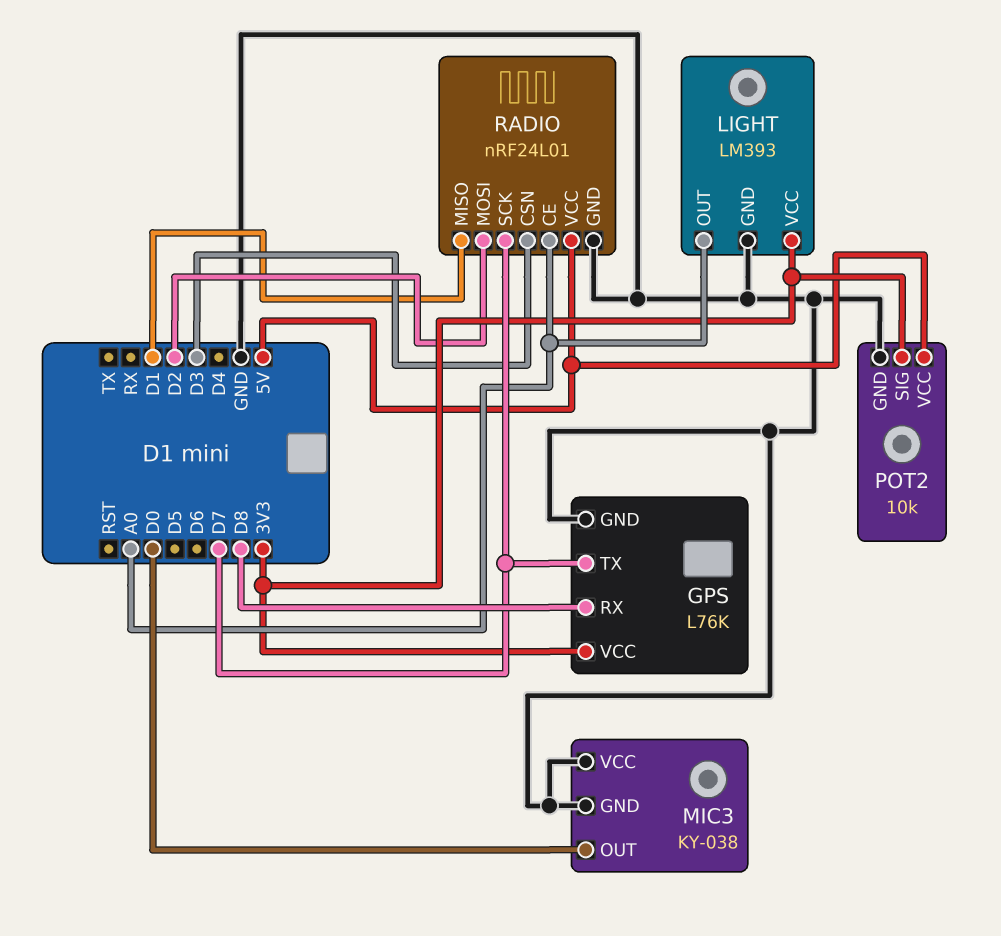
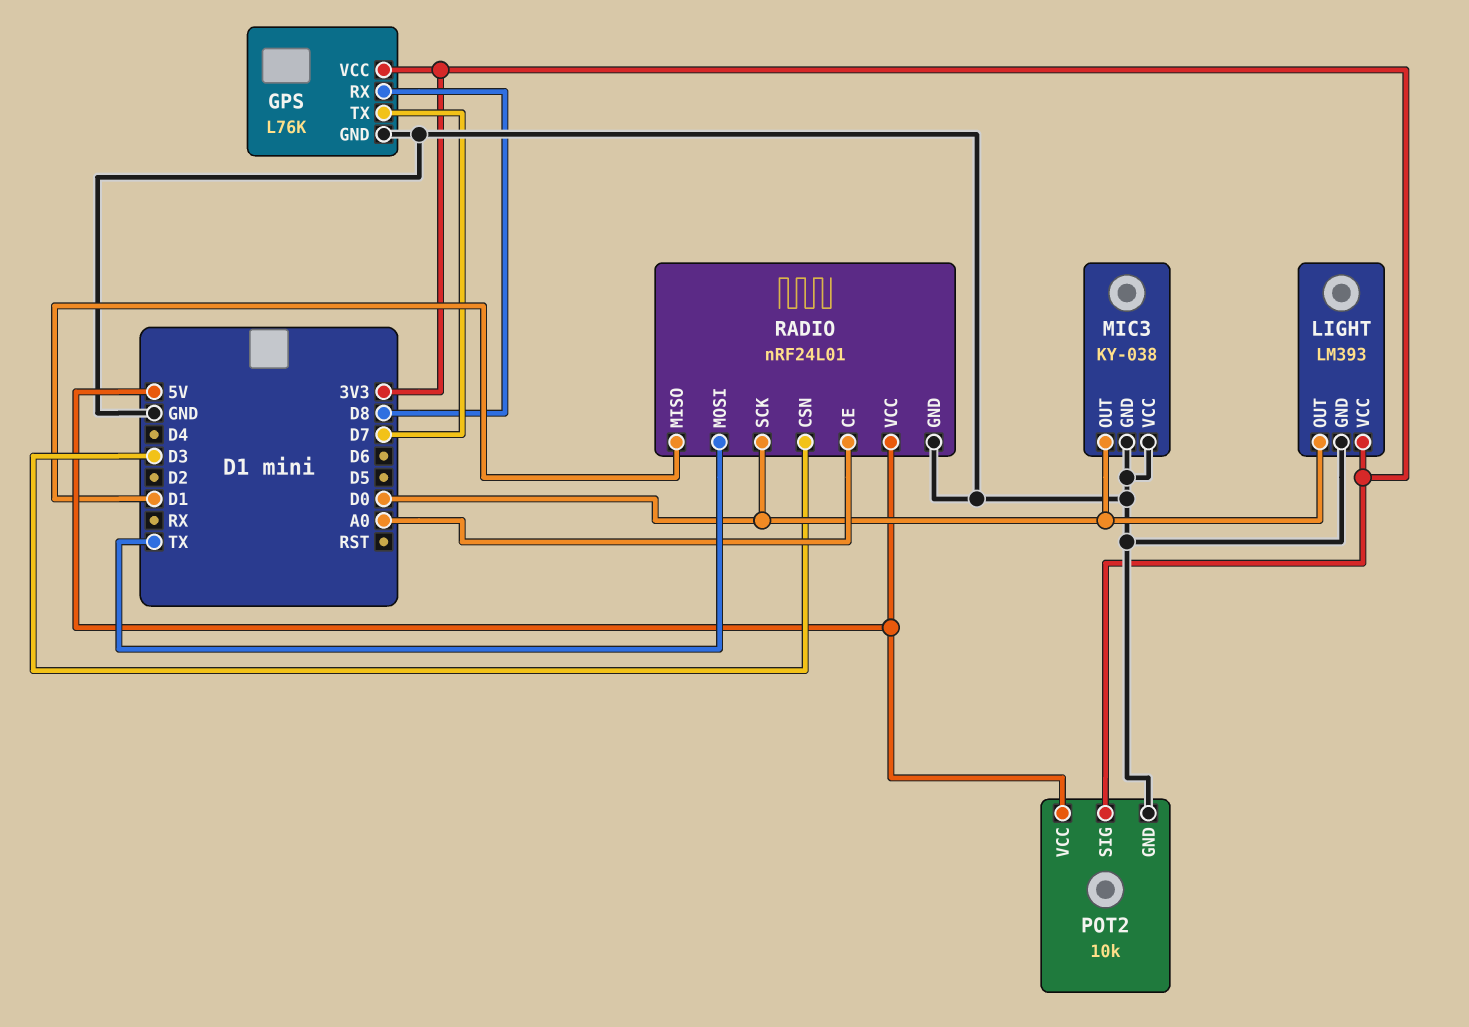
LIGHT pin OUT: A0 -> D0
RADIO pin MOSI: D2 -> TX
RADIO pin SCK: D7 -> D0

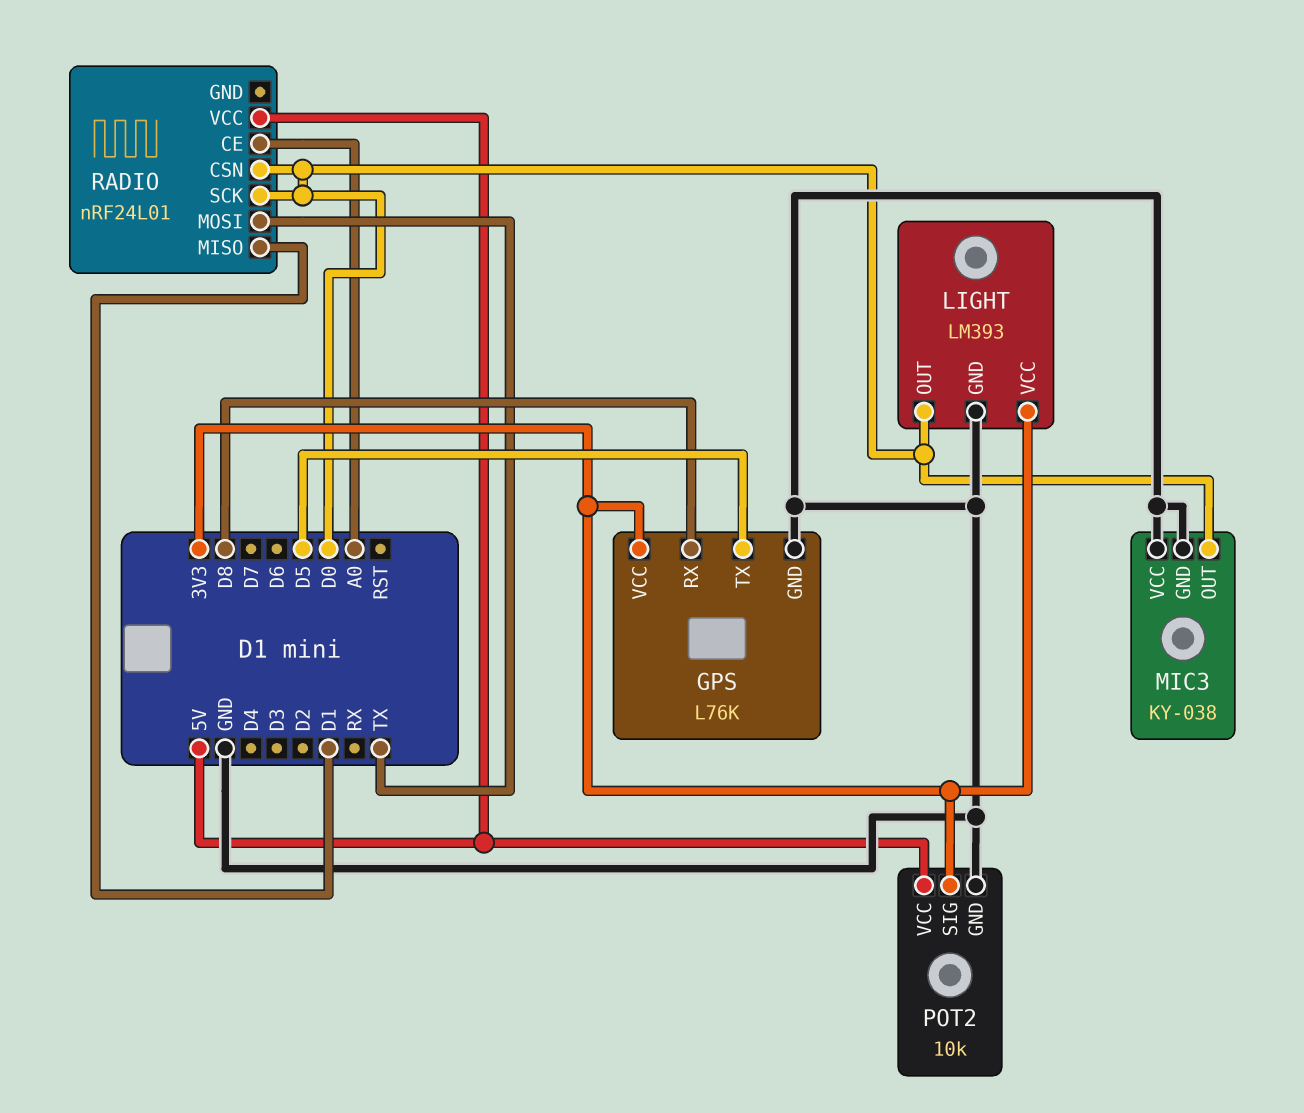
GPS pin TX: D7 -> D5
RADIO pin CSN: D3 -> D0
RADIO pin GND: GND -> none

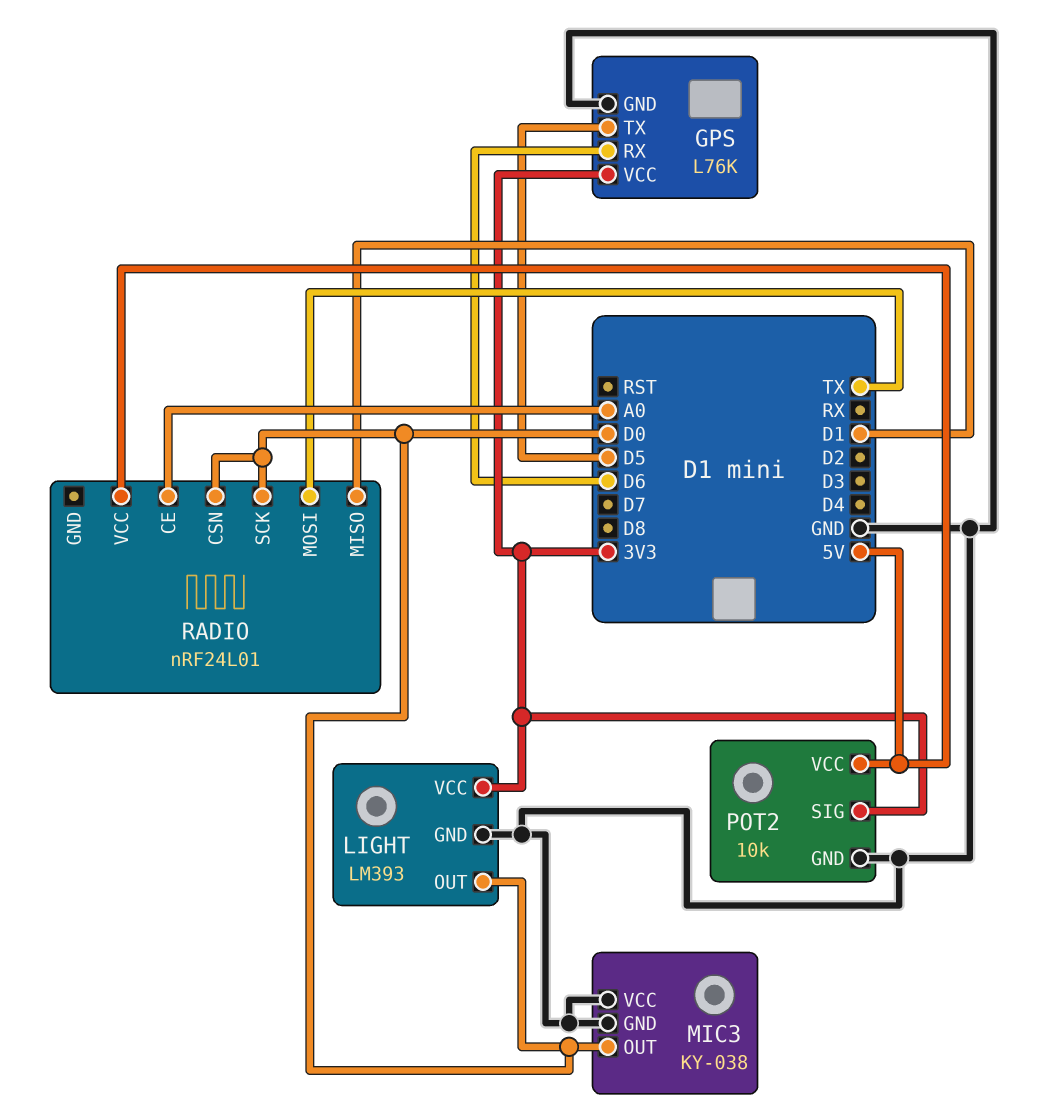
GPS pin RX: D8 -> D6

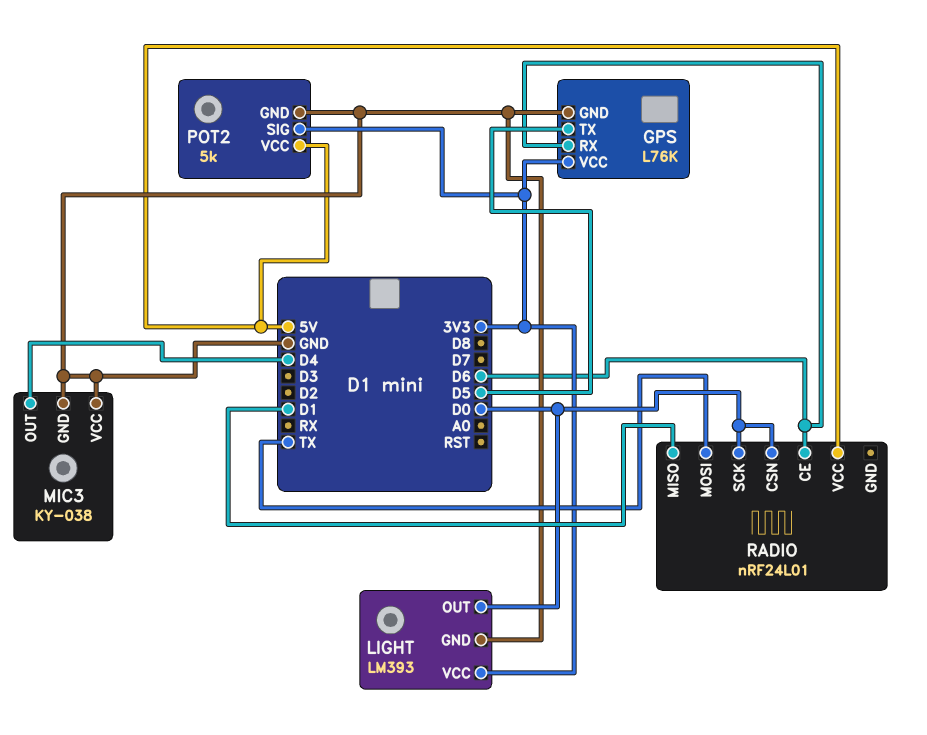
MIC3 pin OUT: D0 -> D4
POT2: 10k -> 5k
RADIO pin CE: A0 -> D6

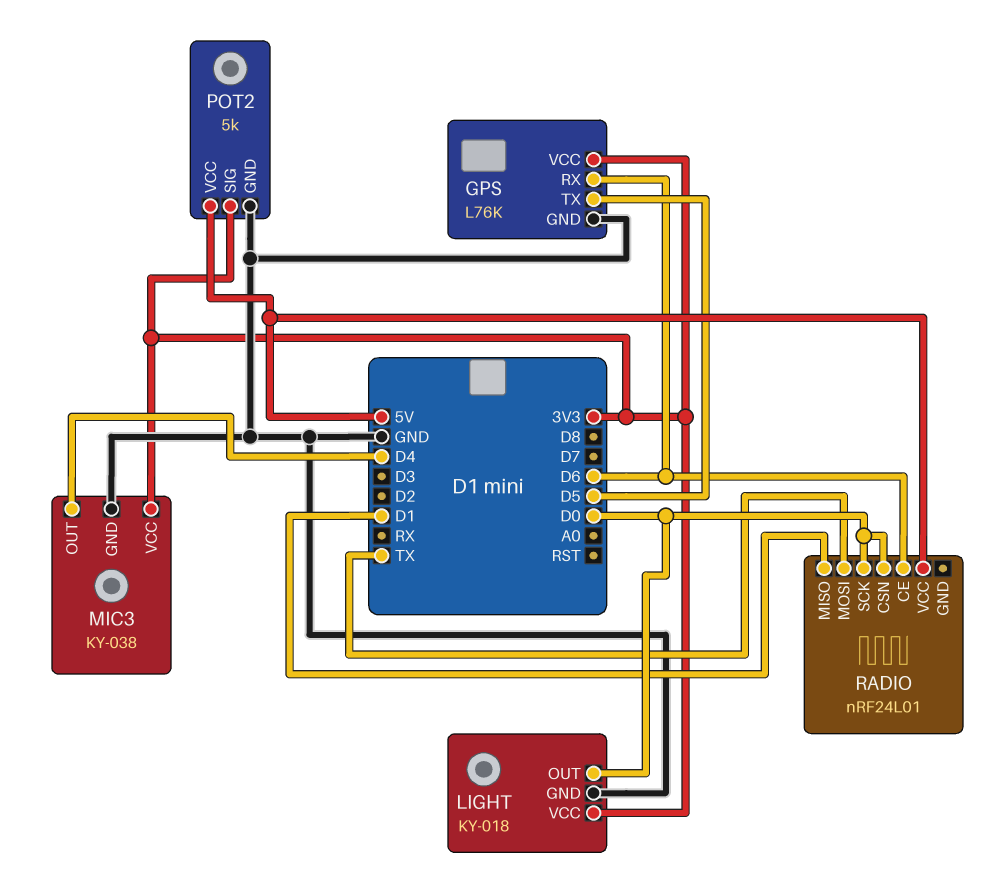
LIGHT: LM393 -> KY-018
MIC3 pin VCC: GND -> 3V3

